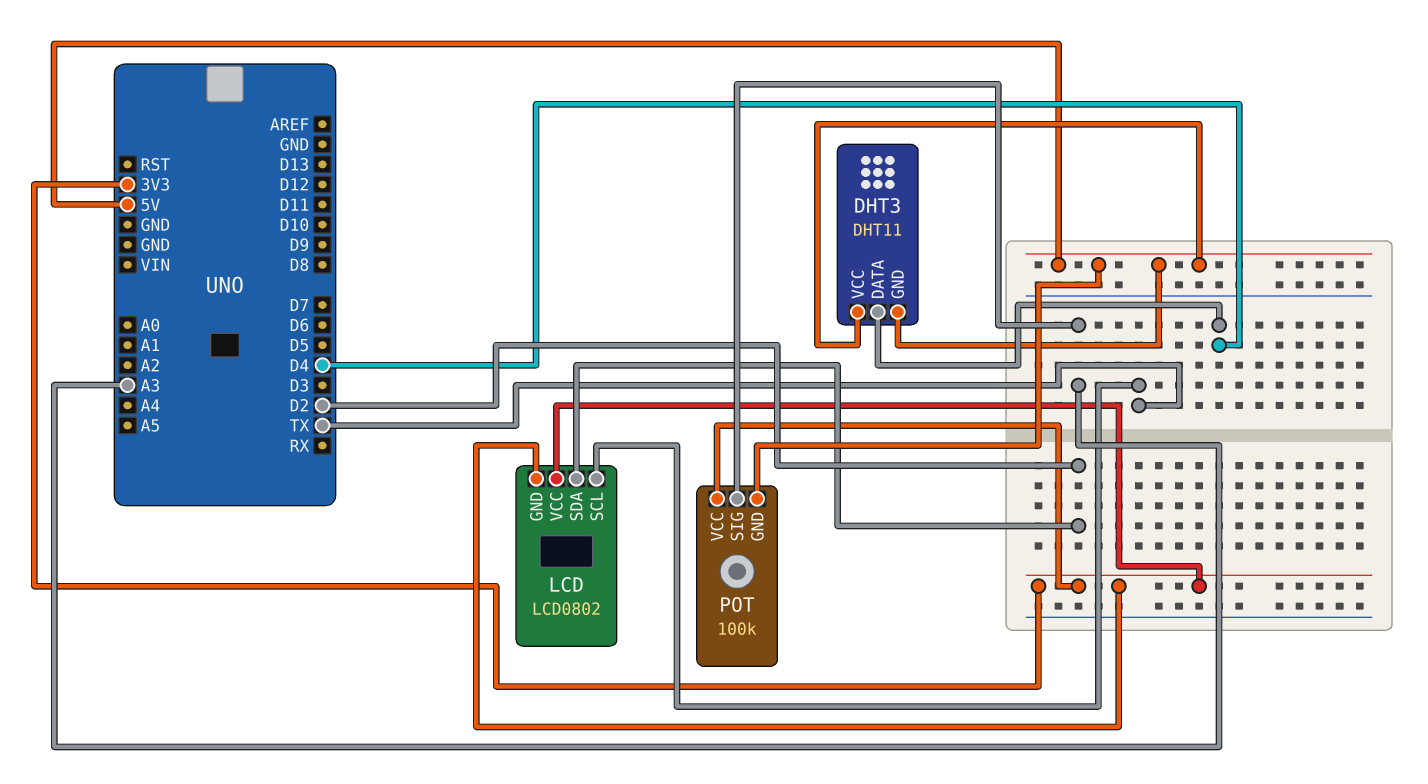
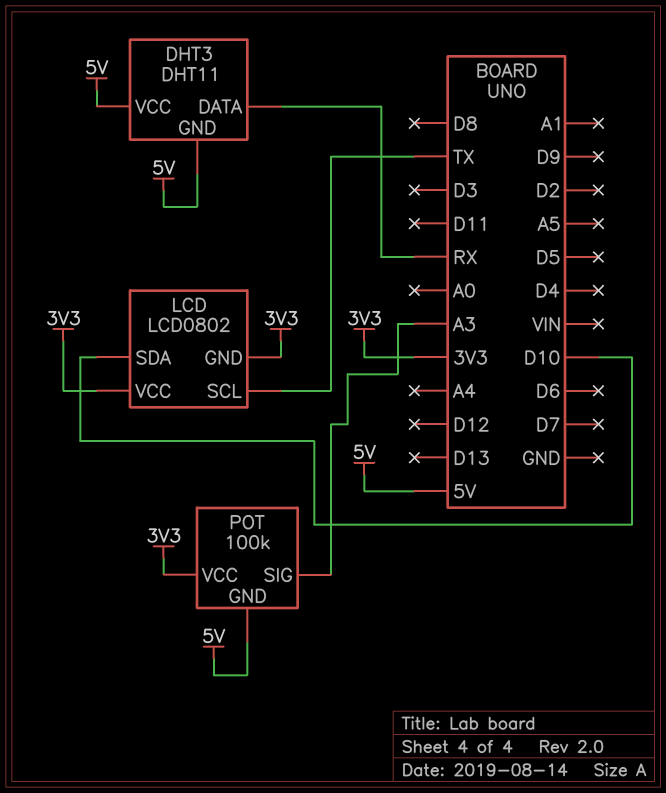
DHT3 pin DATA: D4 -> RX
LCD pin SDA: D2 -> D10

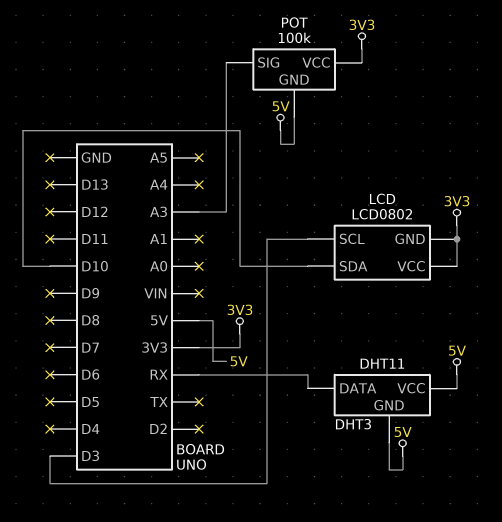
LCD pin SCL: TX -> D3

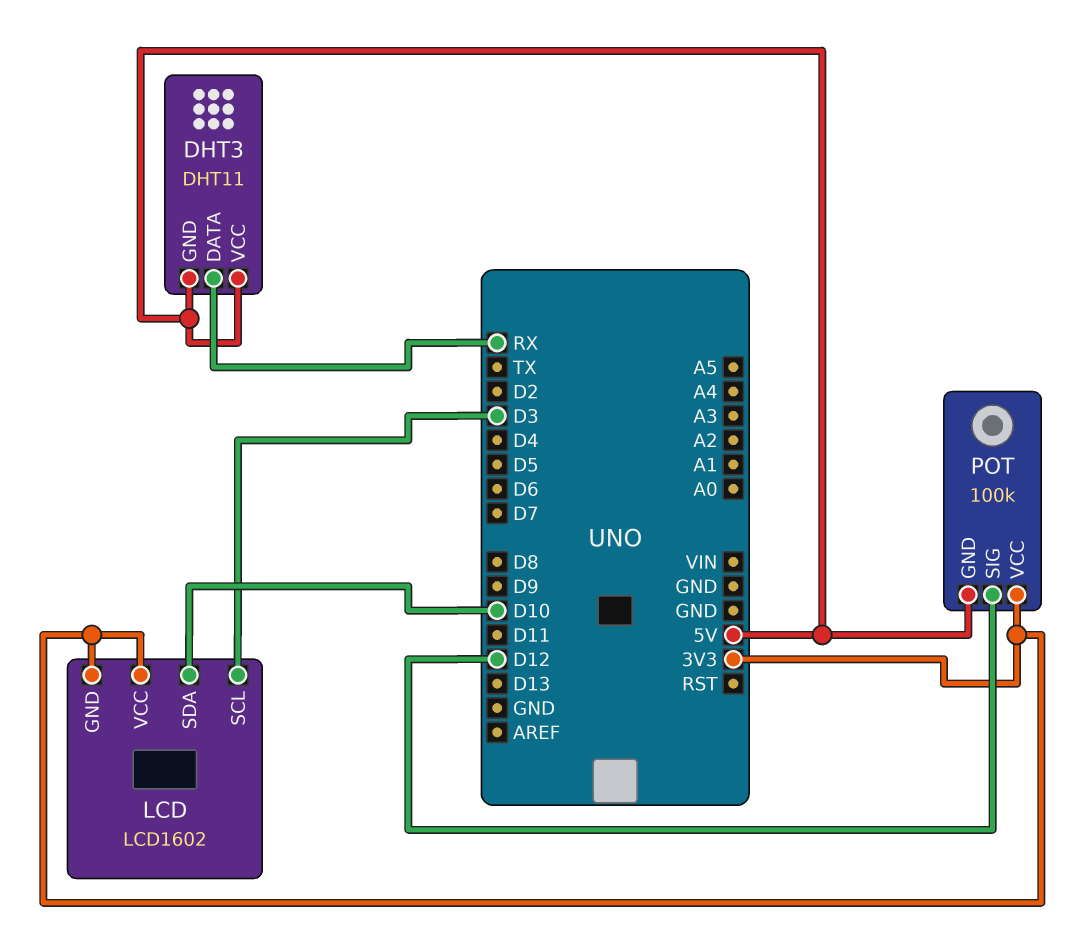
LCD: LCD0802 -> LCD1602
POT pin SIG: A3 -> D12

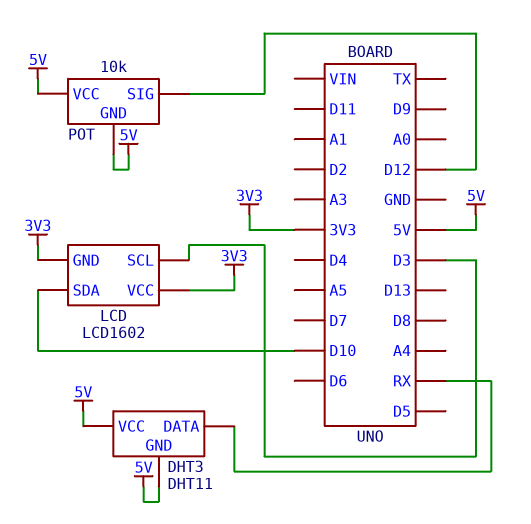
POT: 100k -> 10k
POT pin VCC: 3V3 -> 5V

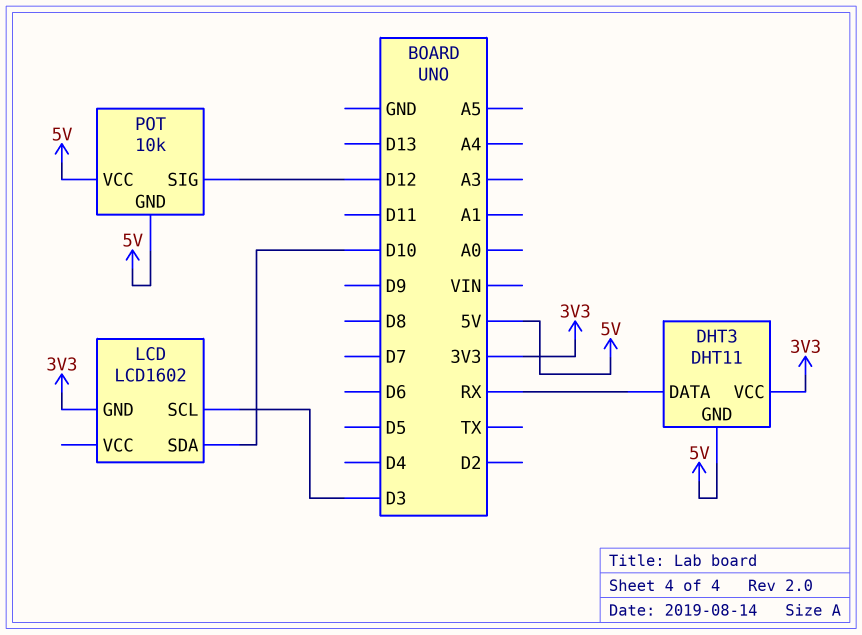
DHT3 pin VCC: 5V -> 3V3
LCD pin VCC: 3V3 -> none

